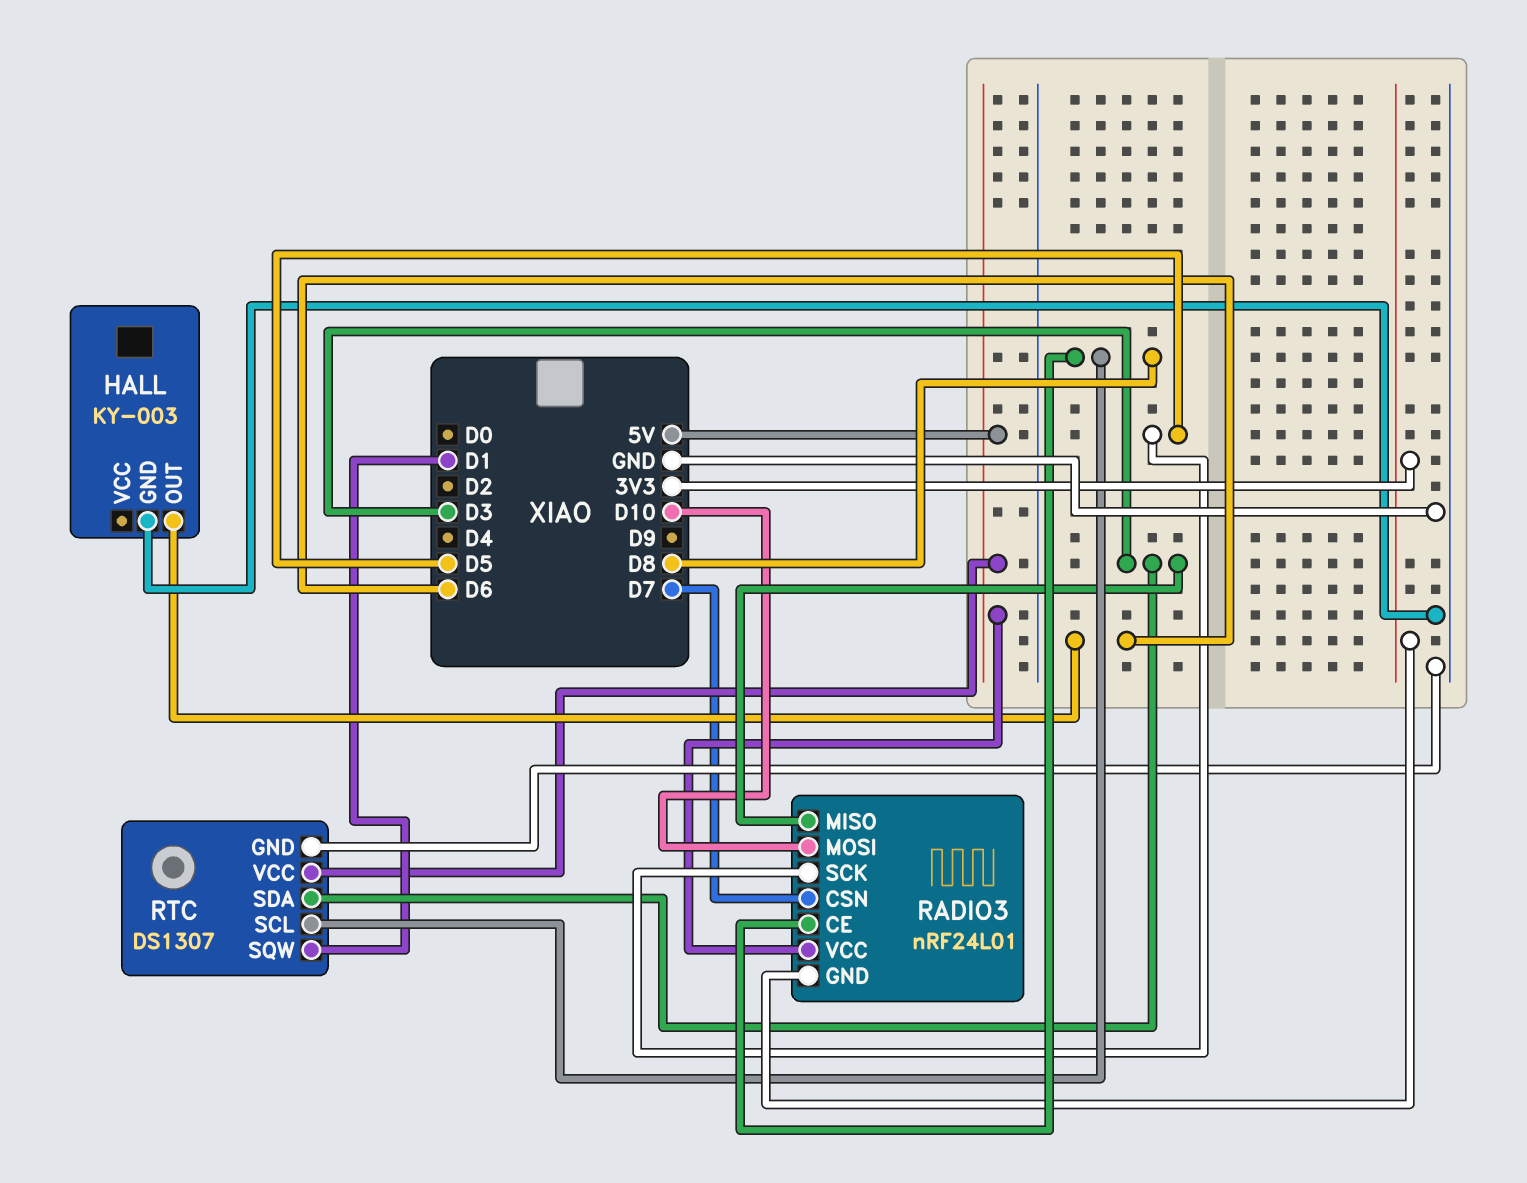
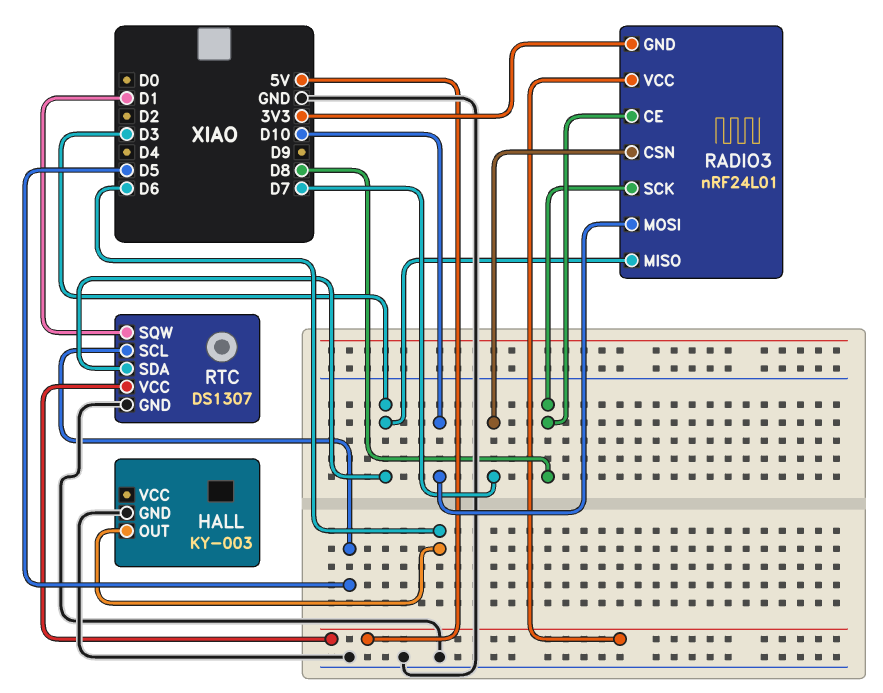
RADIO3 pin SCK: D5 -> D8
RTC pin SCL: D8 -> D5

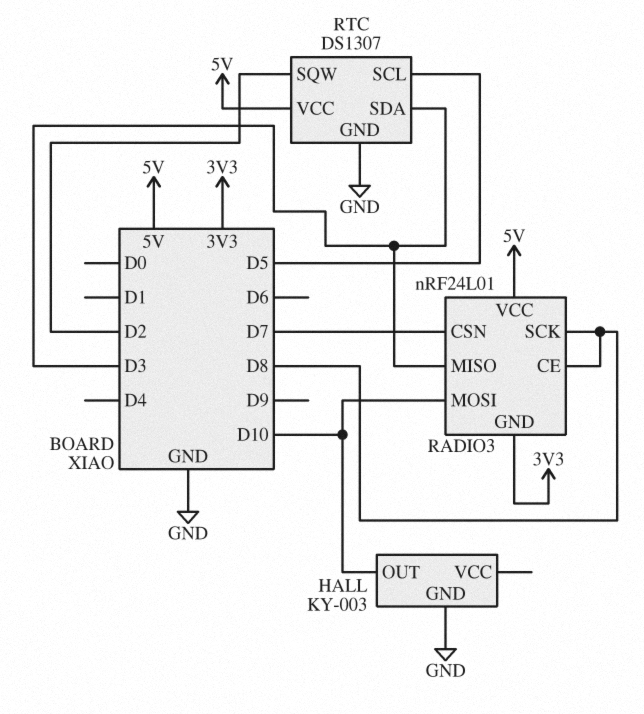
HALL pin OUT: D6 -> D10
RTC pin SQW: D1 -> D2

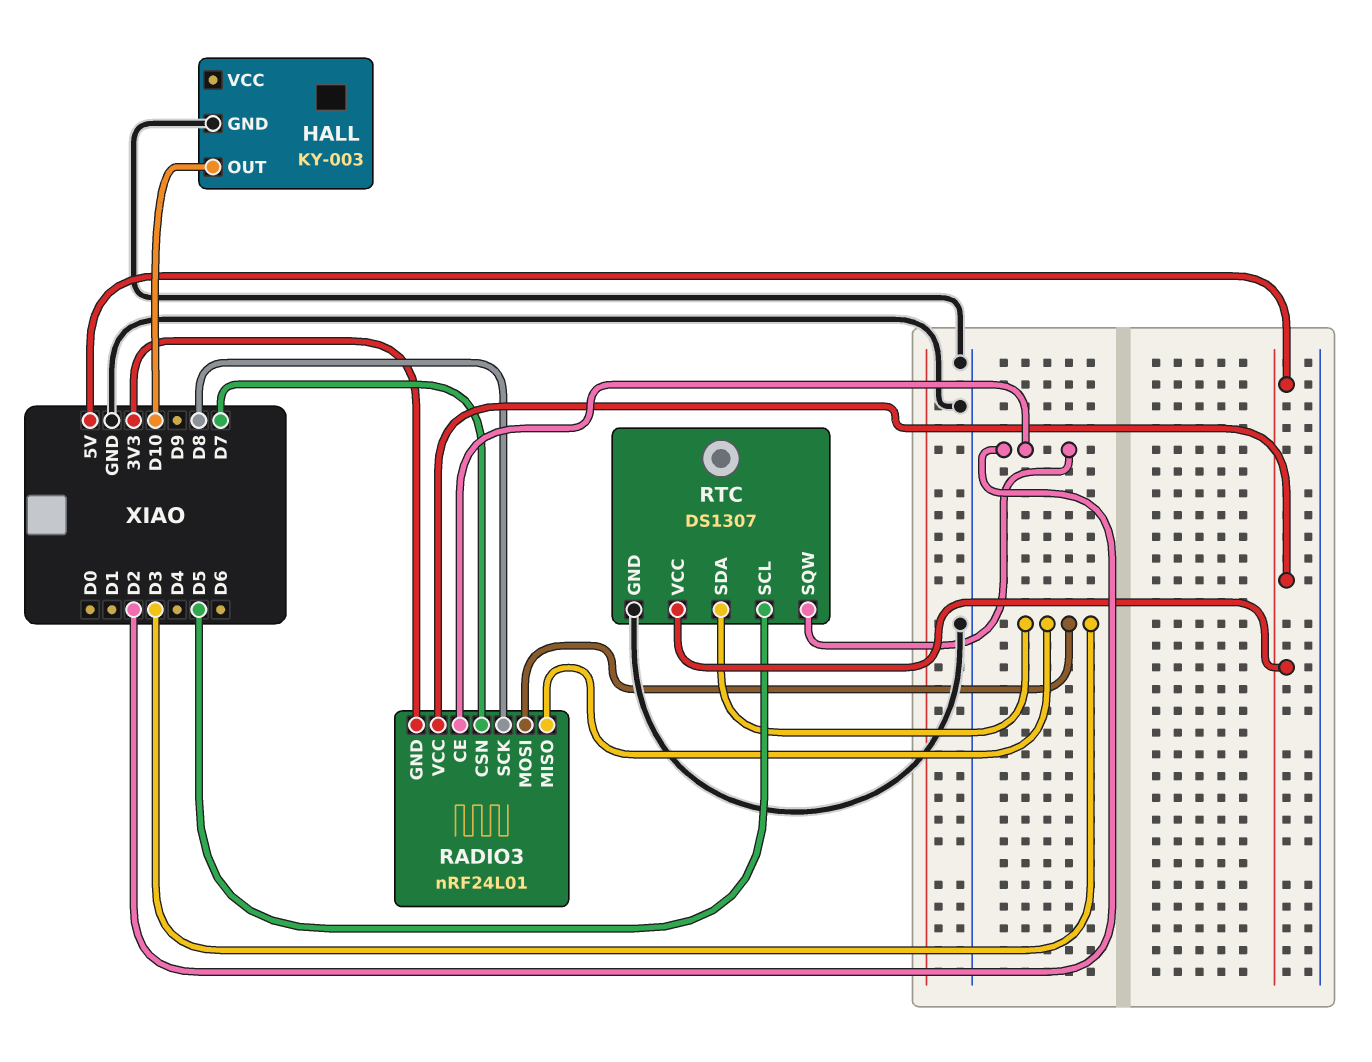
RADIO3 pin CE: D8 -> D2
RADIO3 pin MOSI: D10 -> D3

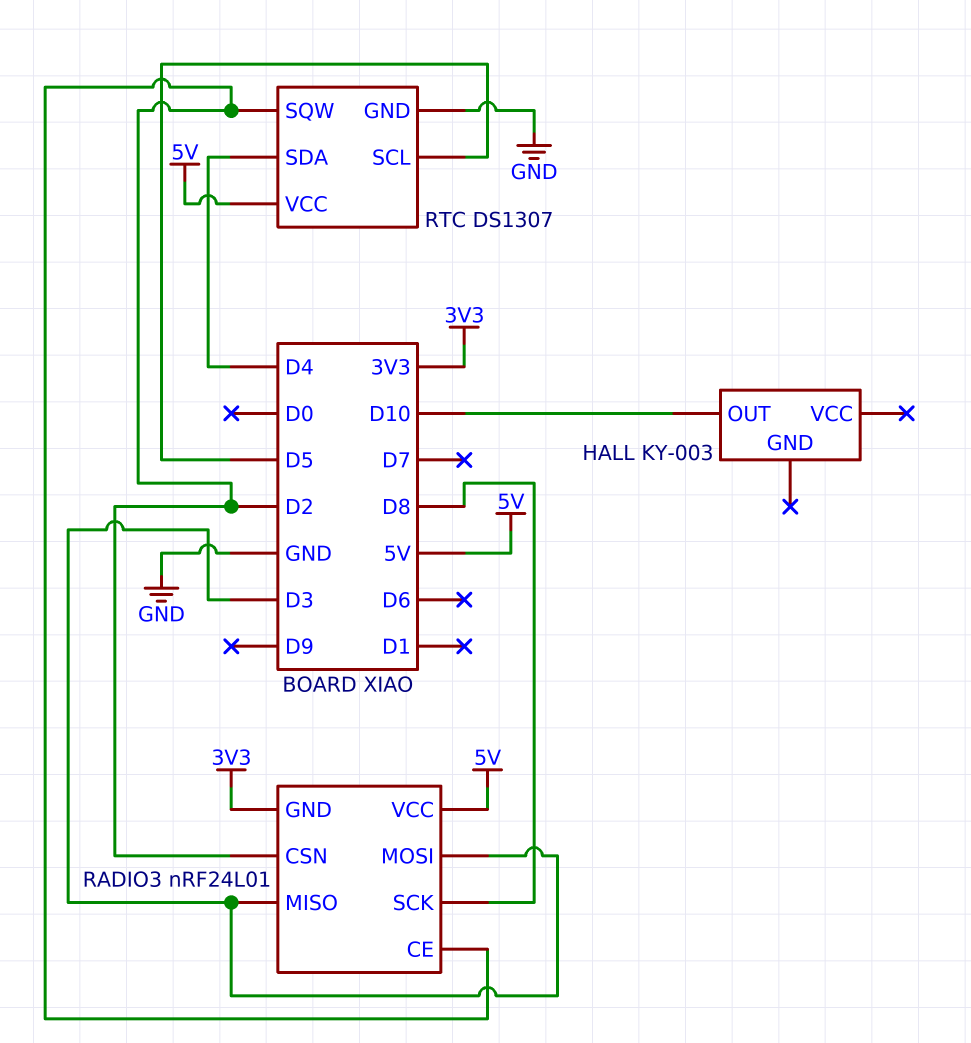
HALL pin GND: GND -> none
RADIO3 pin CSN: D7 -> D2
RTC pin SDA: D3 -> D4

